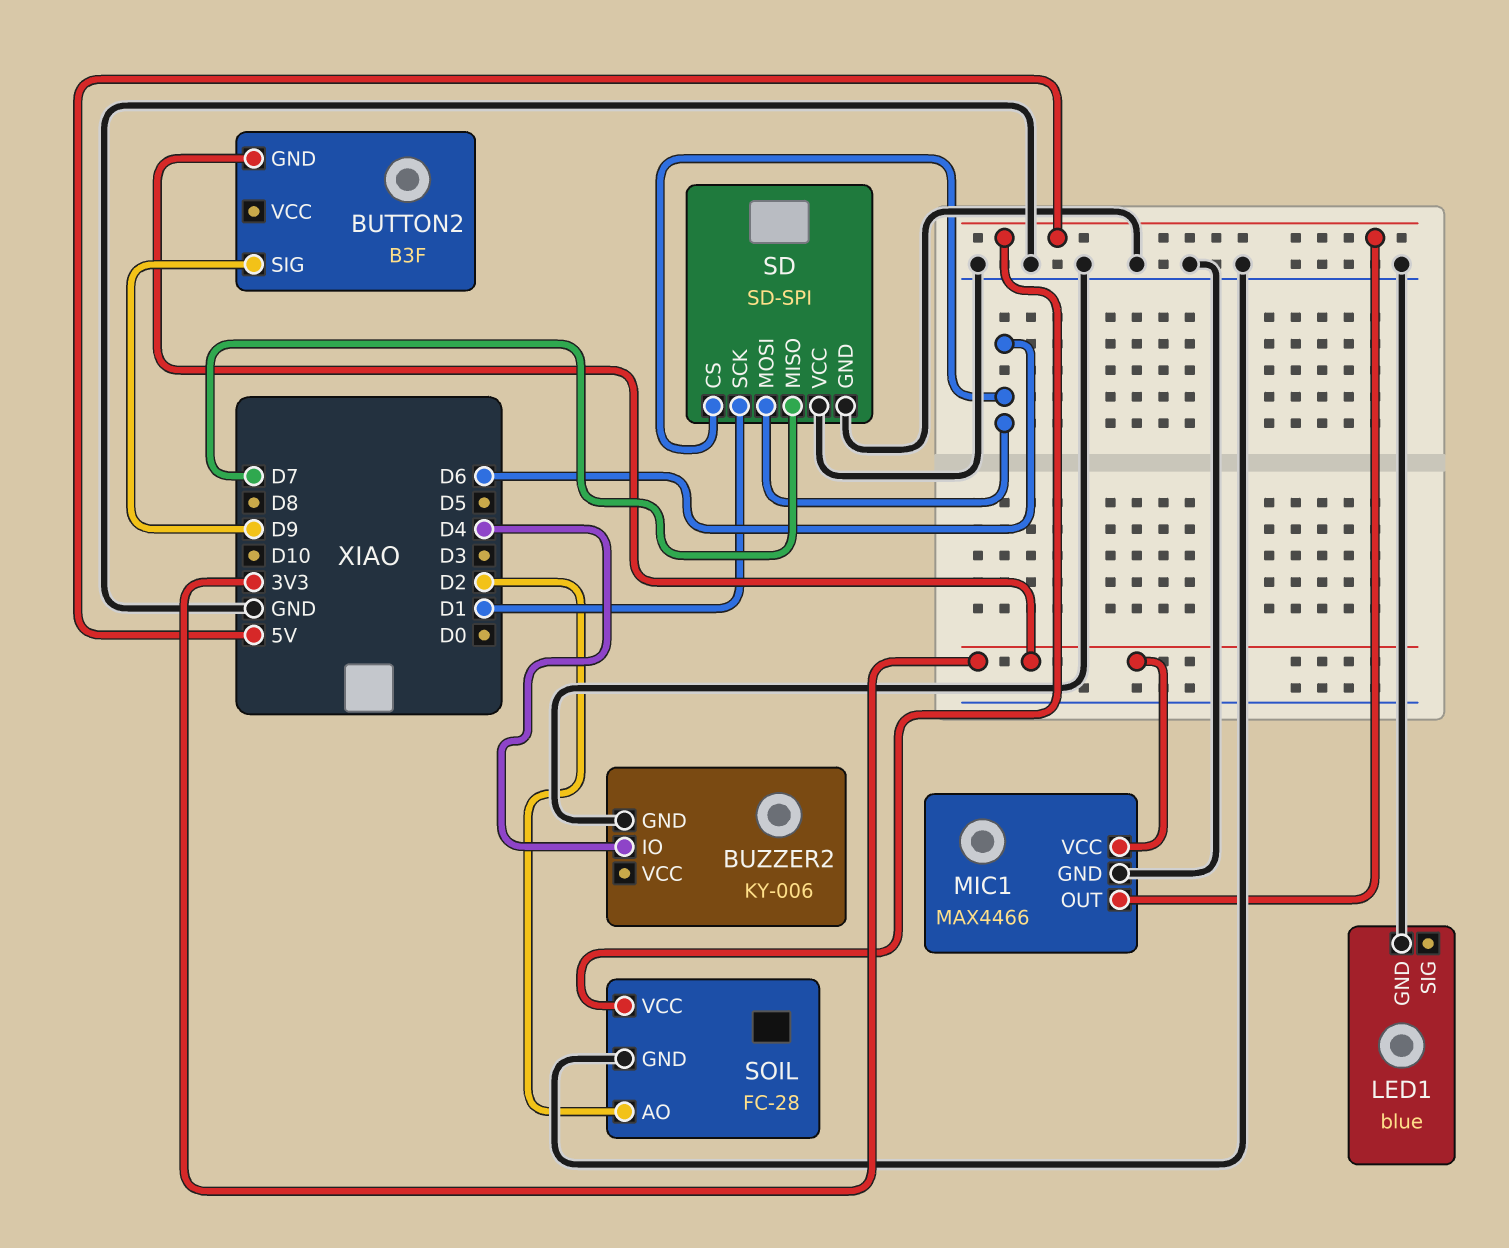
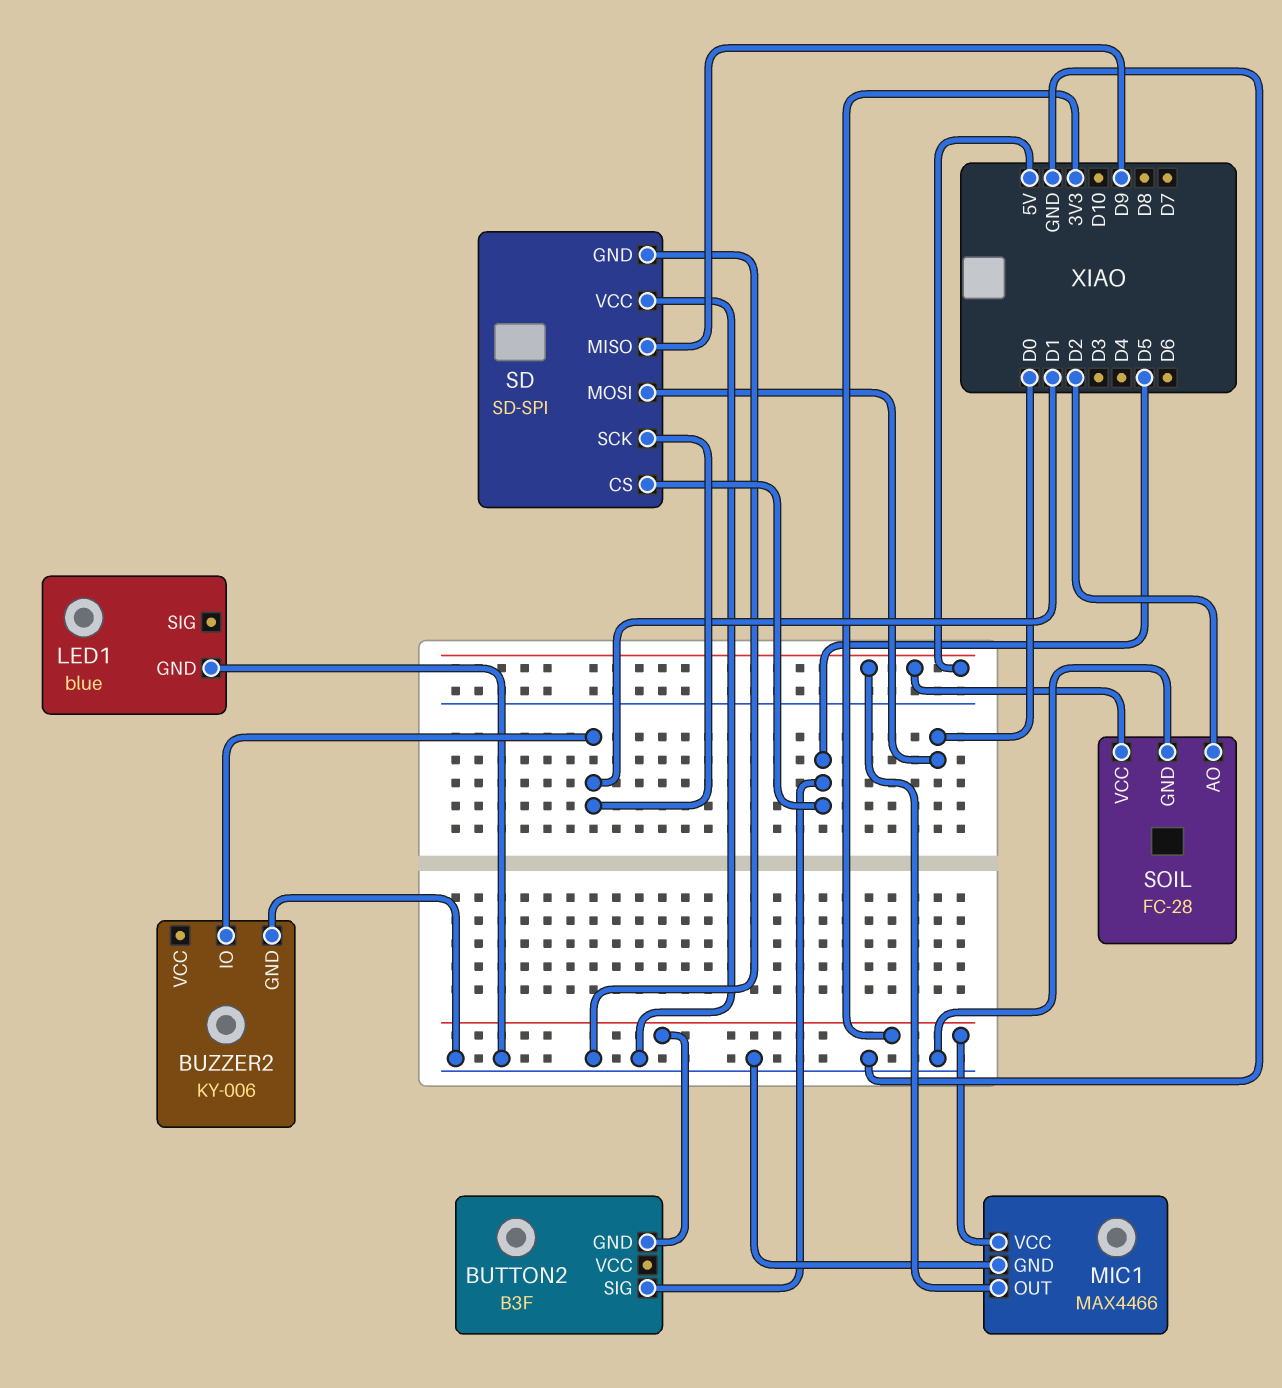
BUTTON2 pin SIG: D9 -> D5
BUZZER2 pin IO: D4 -> D1
SD pin CS: D6 -> D5
SD pin MISO: D7 -> D9
SD pin MOSI: D6 -> D0

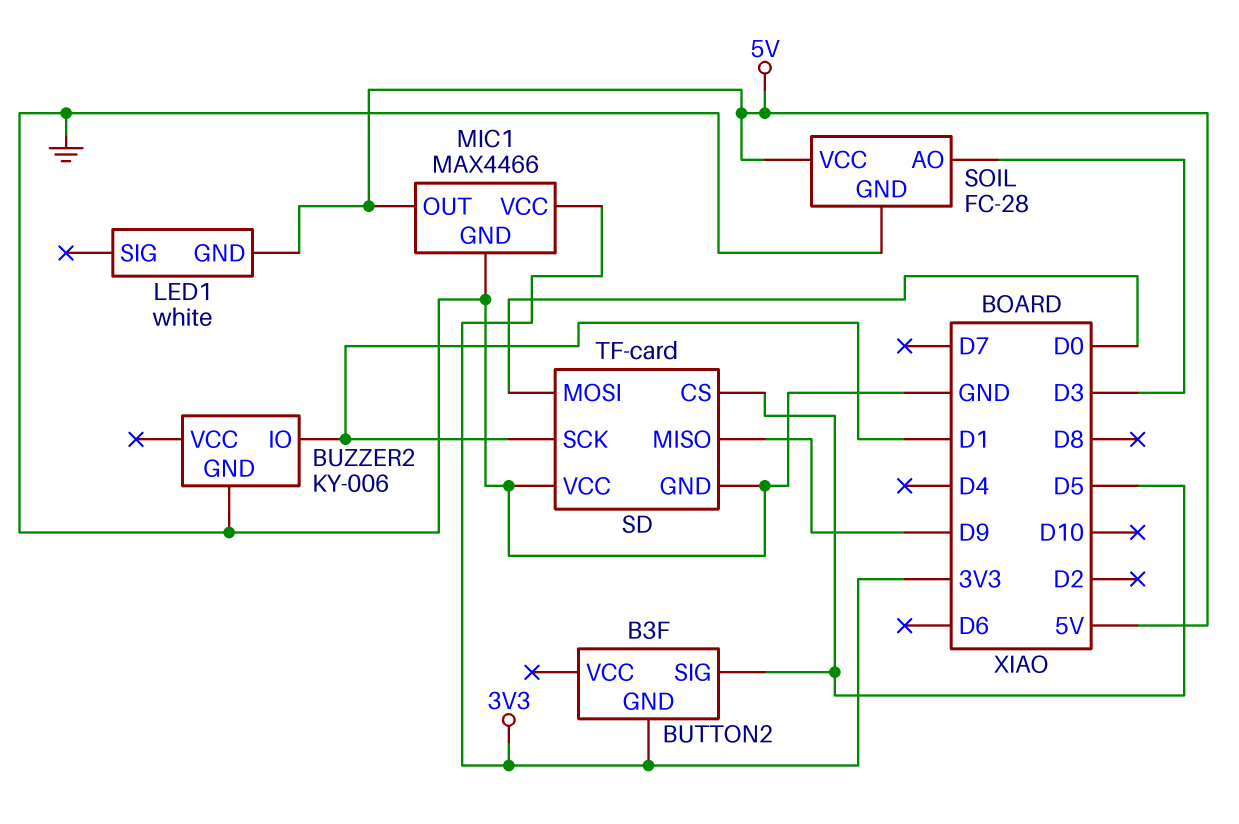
LED1: blue -> white
LED1 pin GND: GND -> 5V
SD: SD-SPI -> TF-card
SOIL pin AO: D2 -> D3

